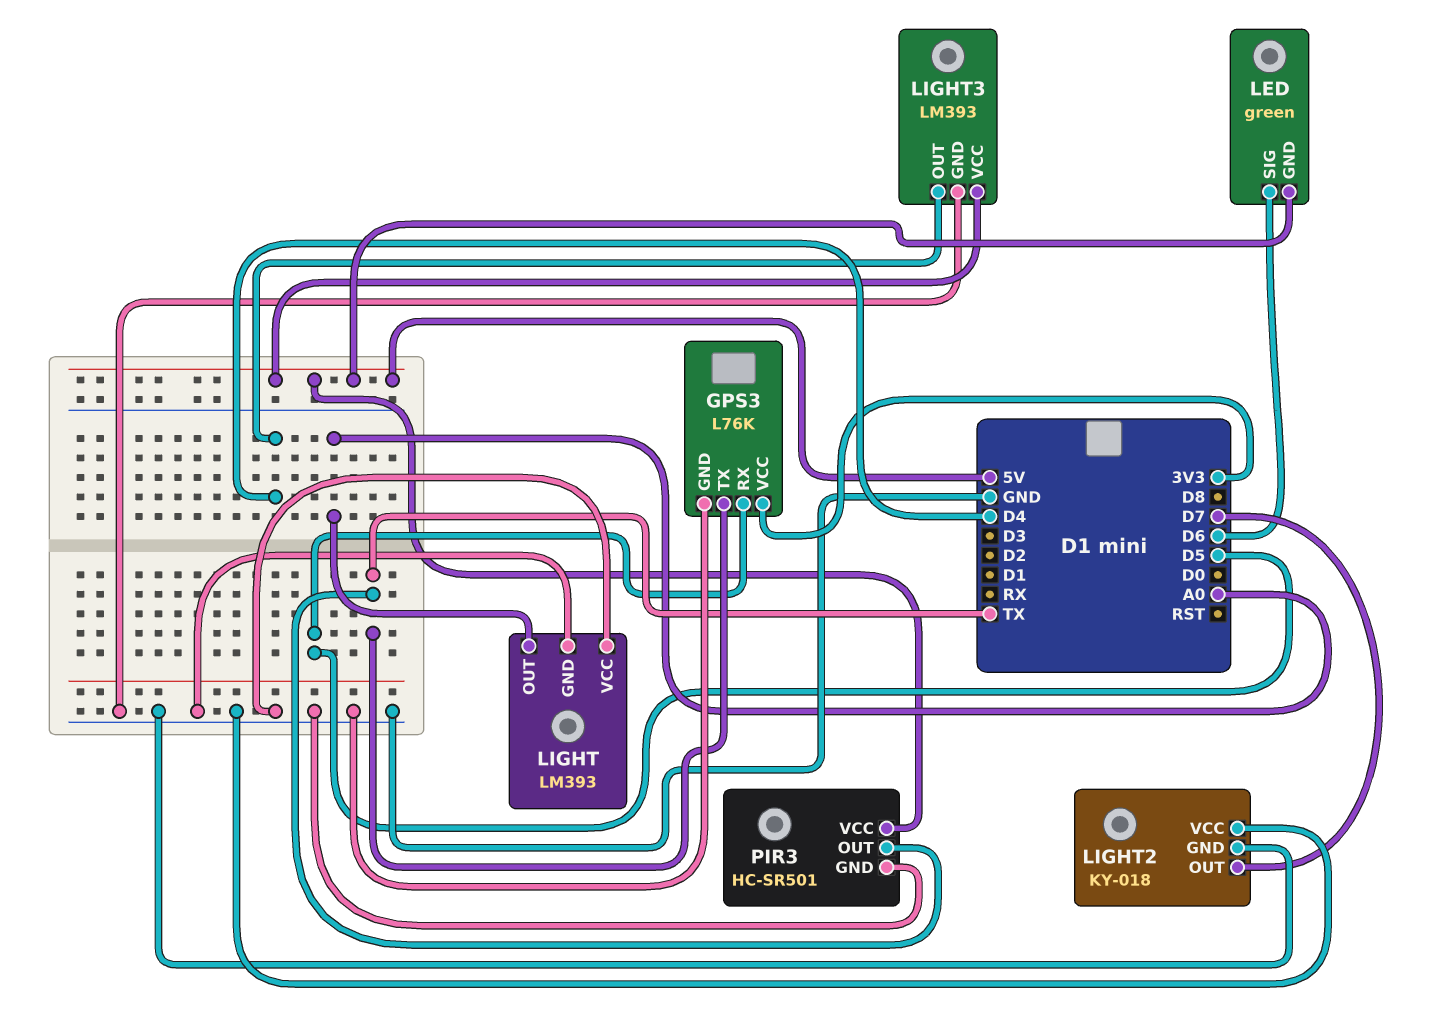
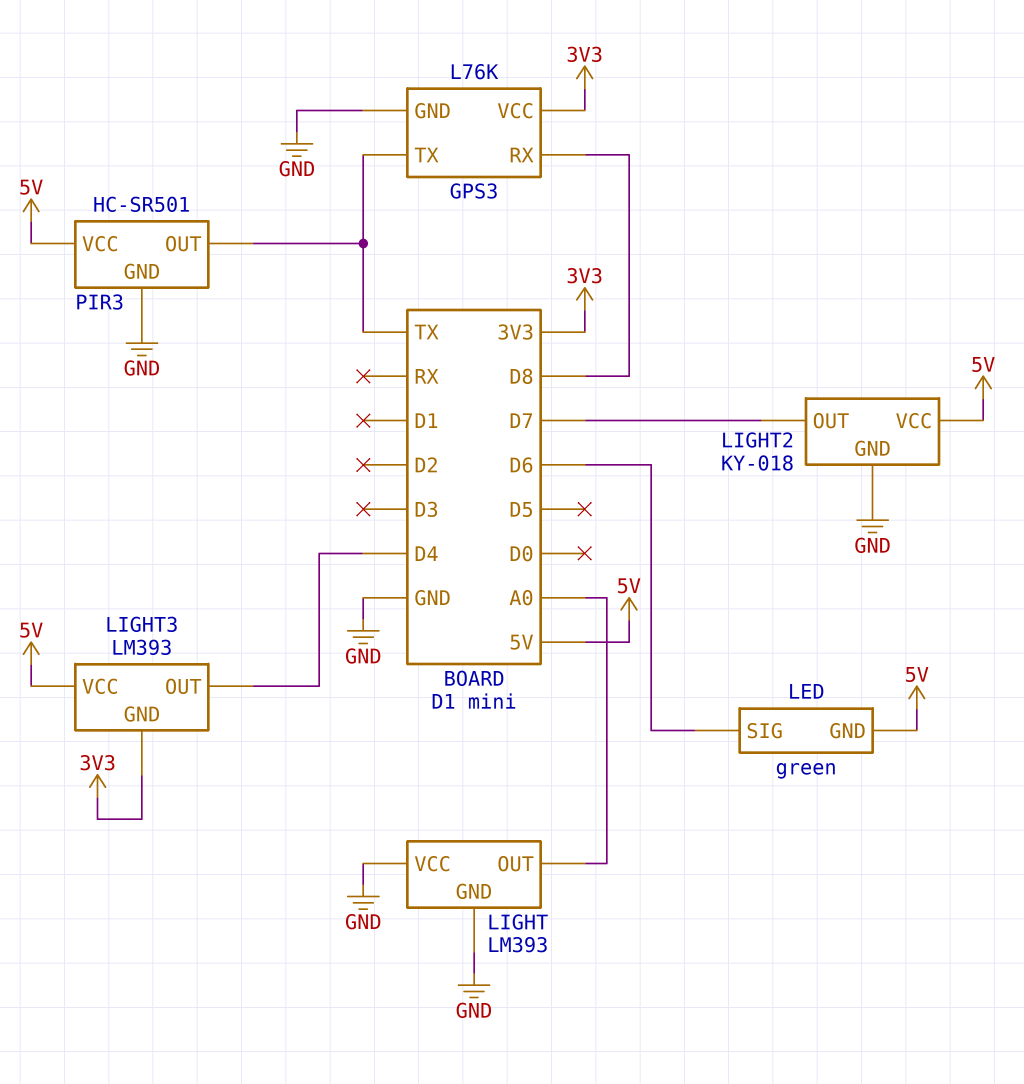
GPS3 pin RX: D5 -> D8
LIGHT2 pin VCC: GND -> 5V
LIGHT3 pin GND: GND -> 3V3

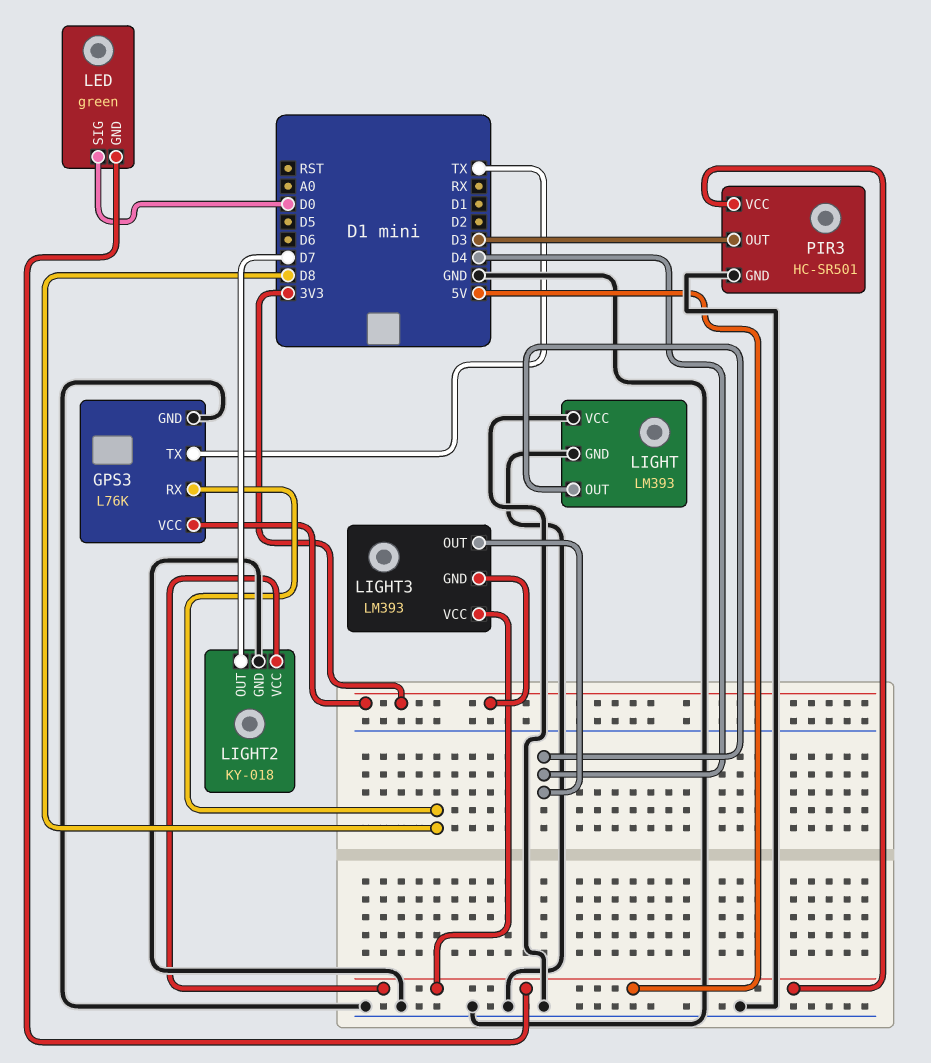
LED pin SIG: D6 -> D0
LIGHT pin OUT: A0 -> D4
PIR3 pin OUT: TX -> D3

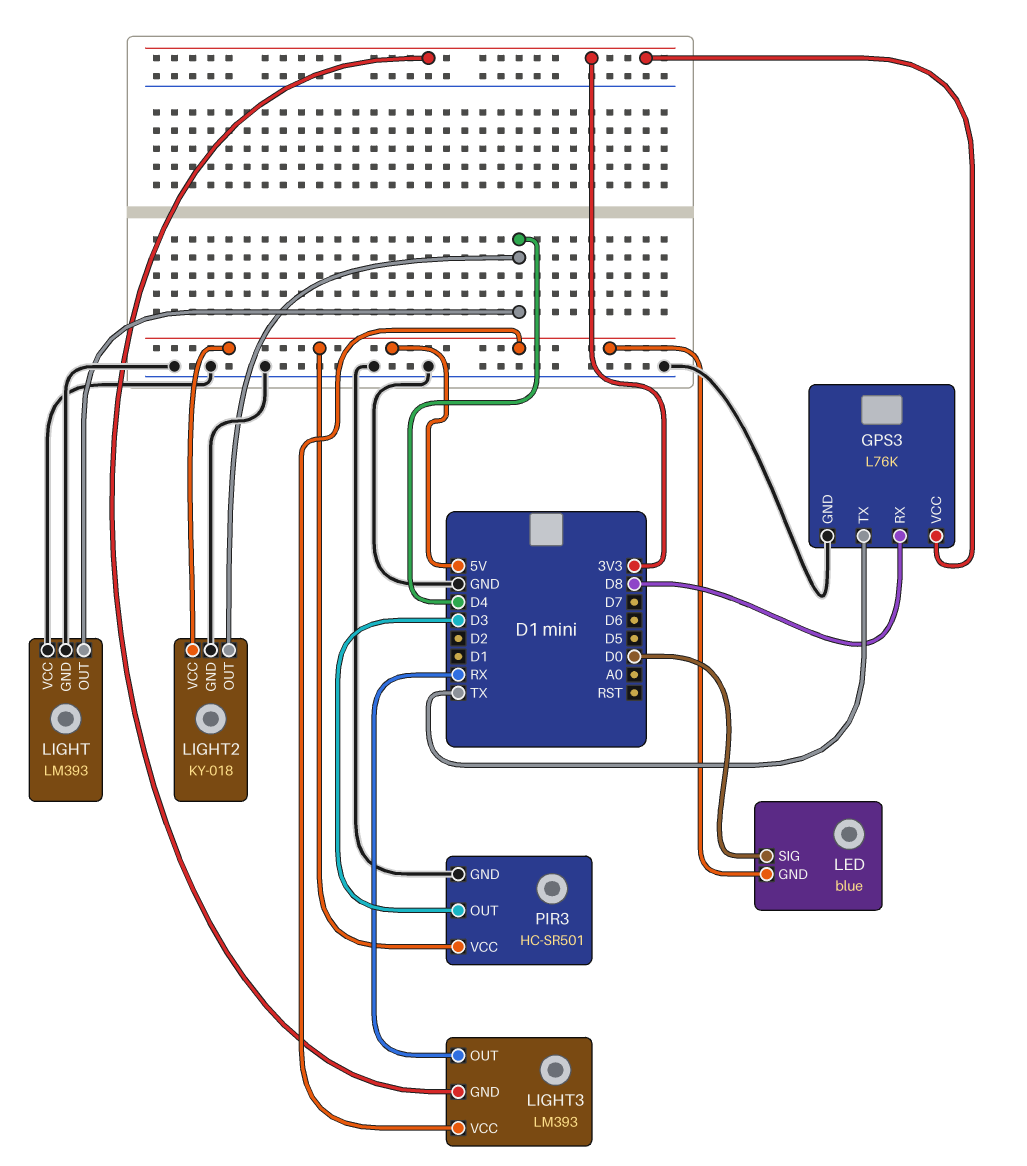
LED: green -> blue
LIGHT2 pin OUT: D7 -> D4
LIGHT3 pin OUT: D4 -> RX

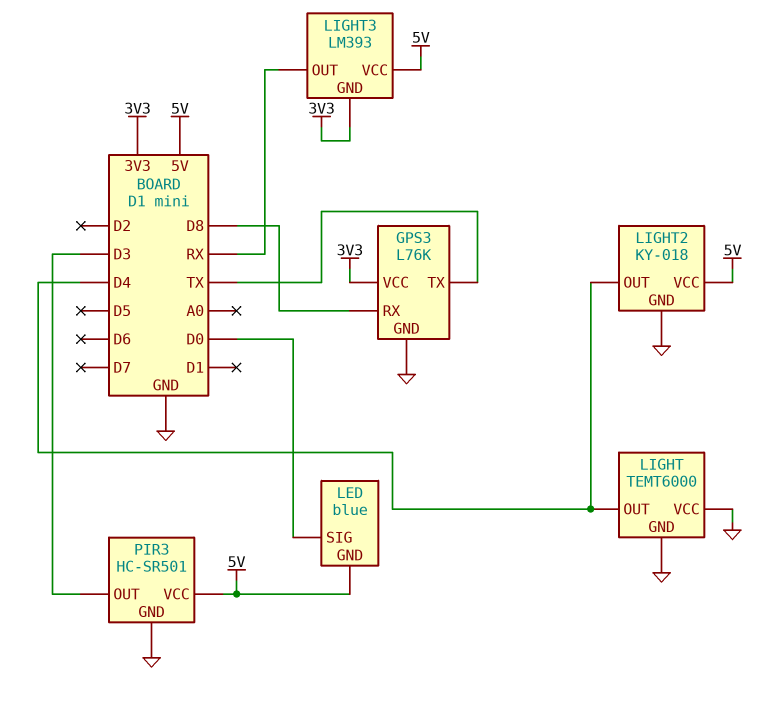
LIGHT: LM393 -> TEMT6000

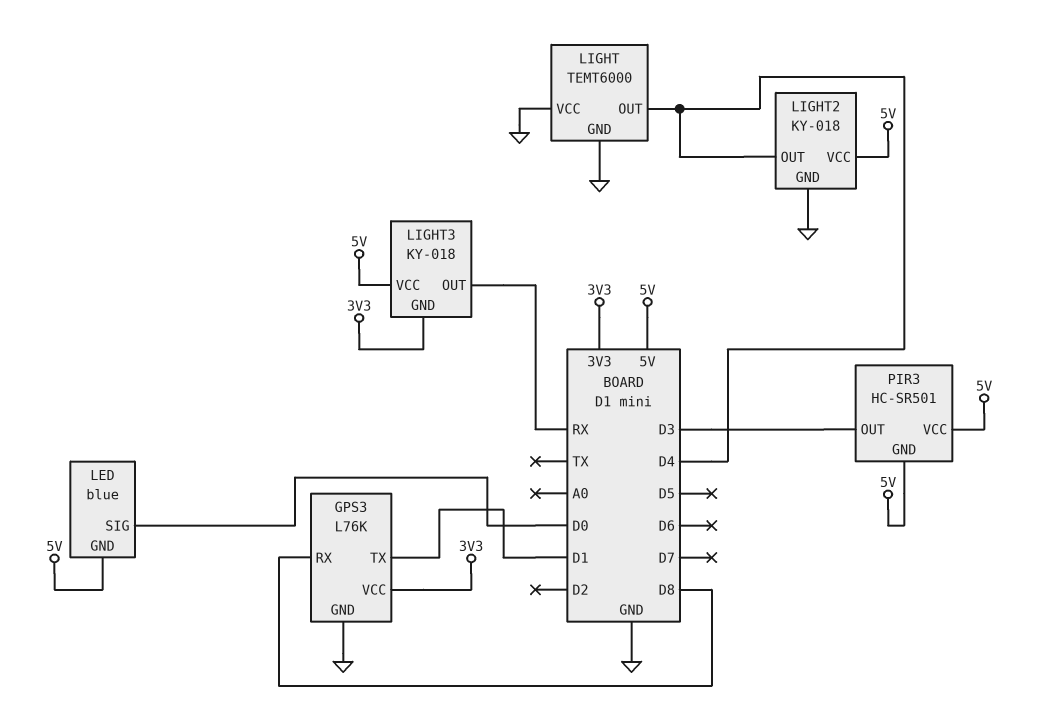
GPS3 pin TX: TX -> D1
LIGHT3: LM393 -> KY-018
PIR3 pin GND: GND -> 5V

